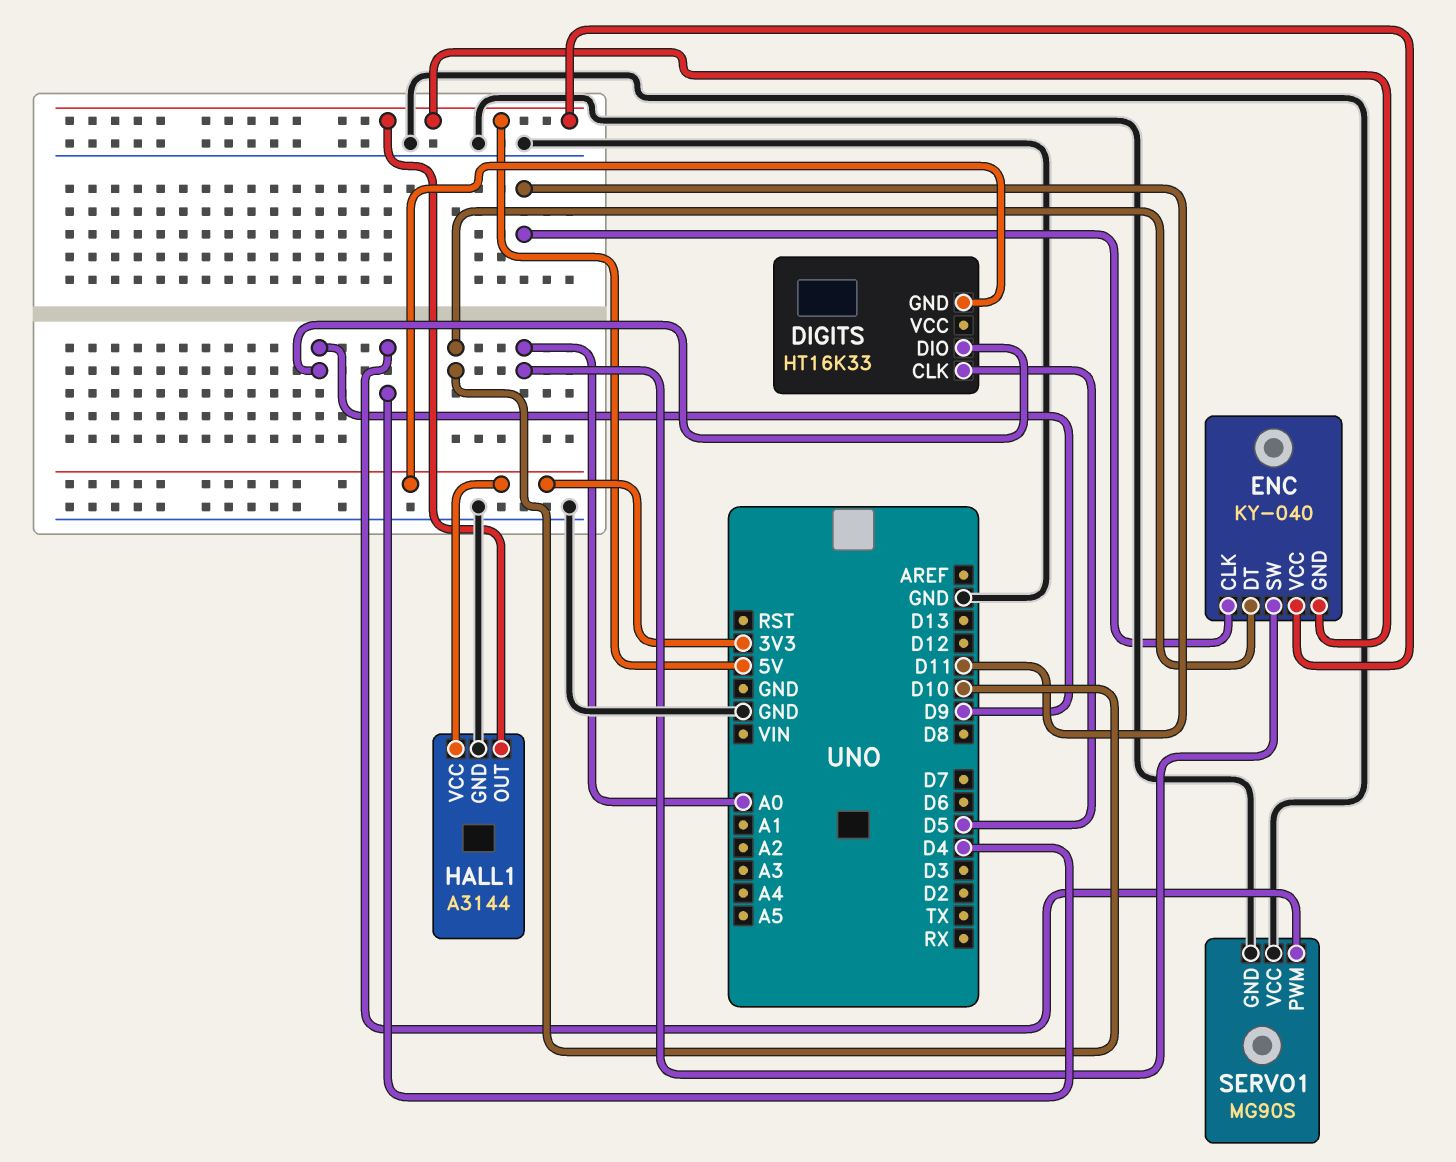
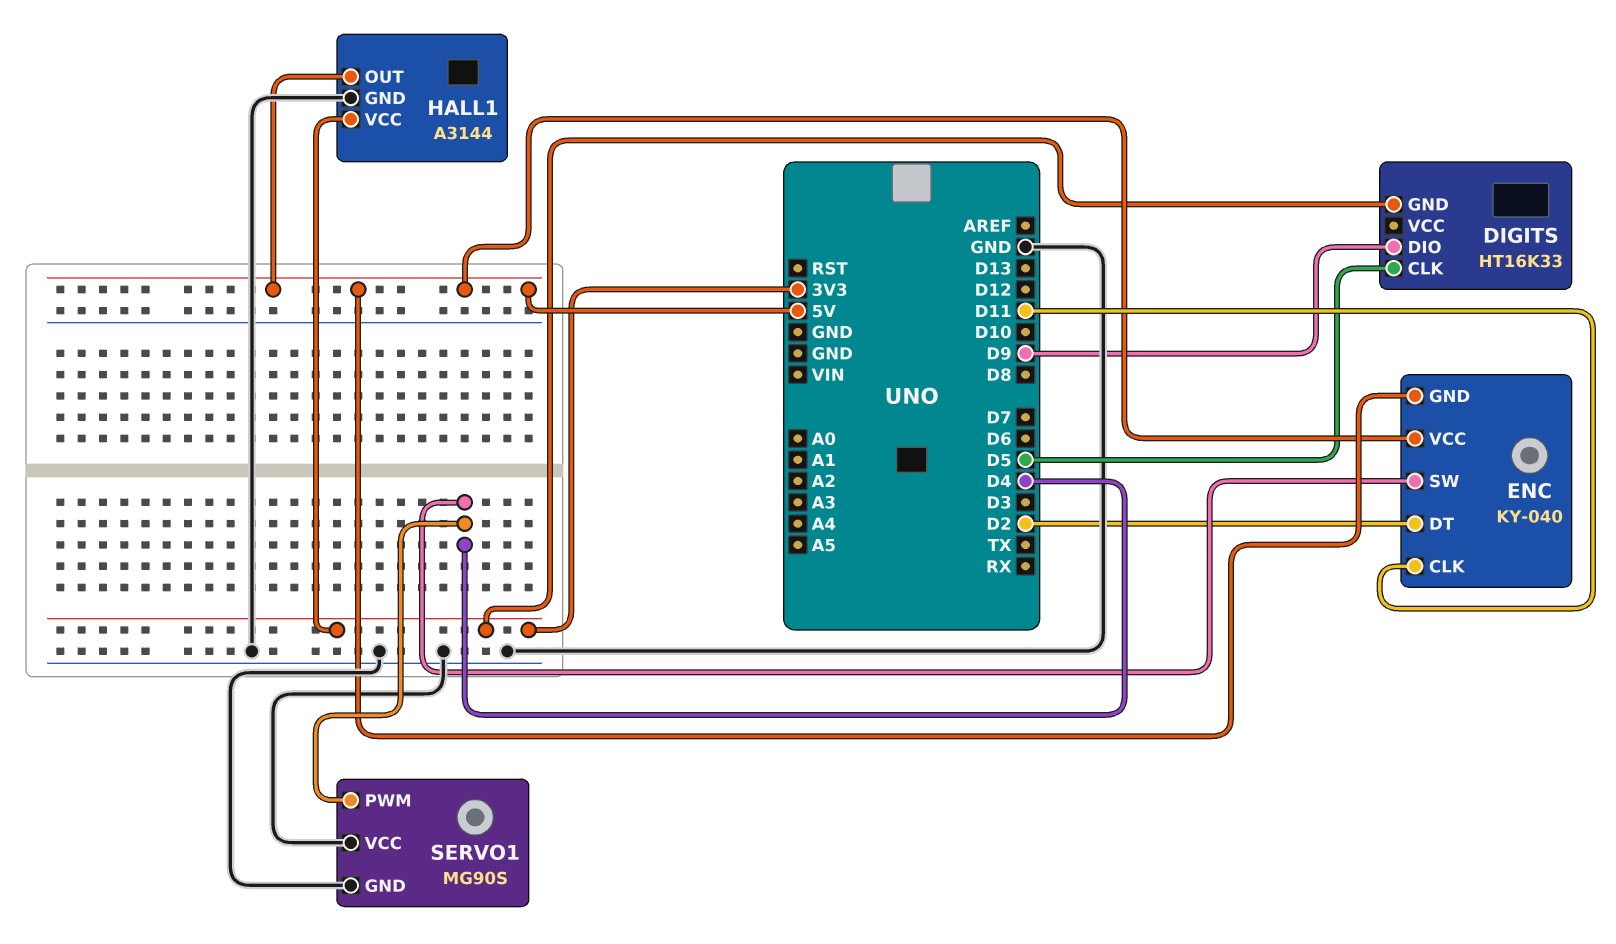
ENC pin DT: D10 -> D2
ENC pin SW: A0 -> D4

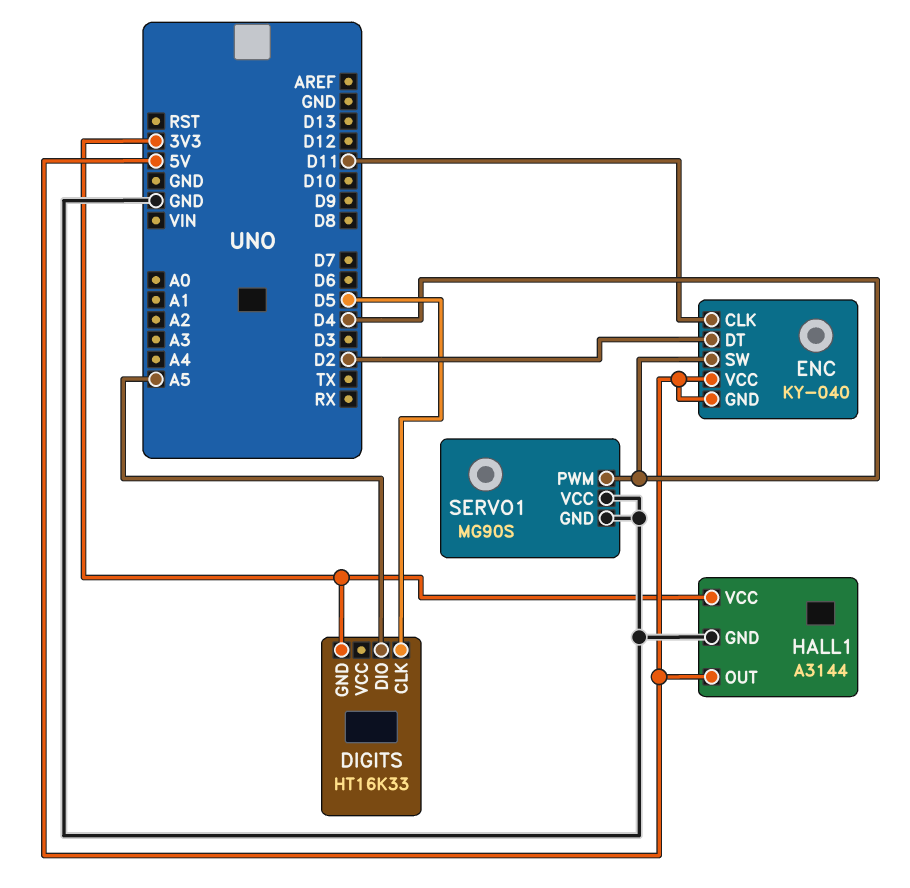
DIGITS pin DIO: D9 -> A5

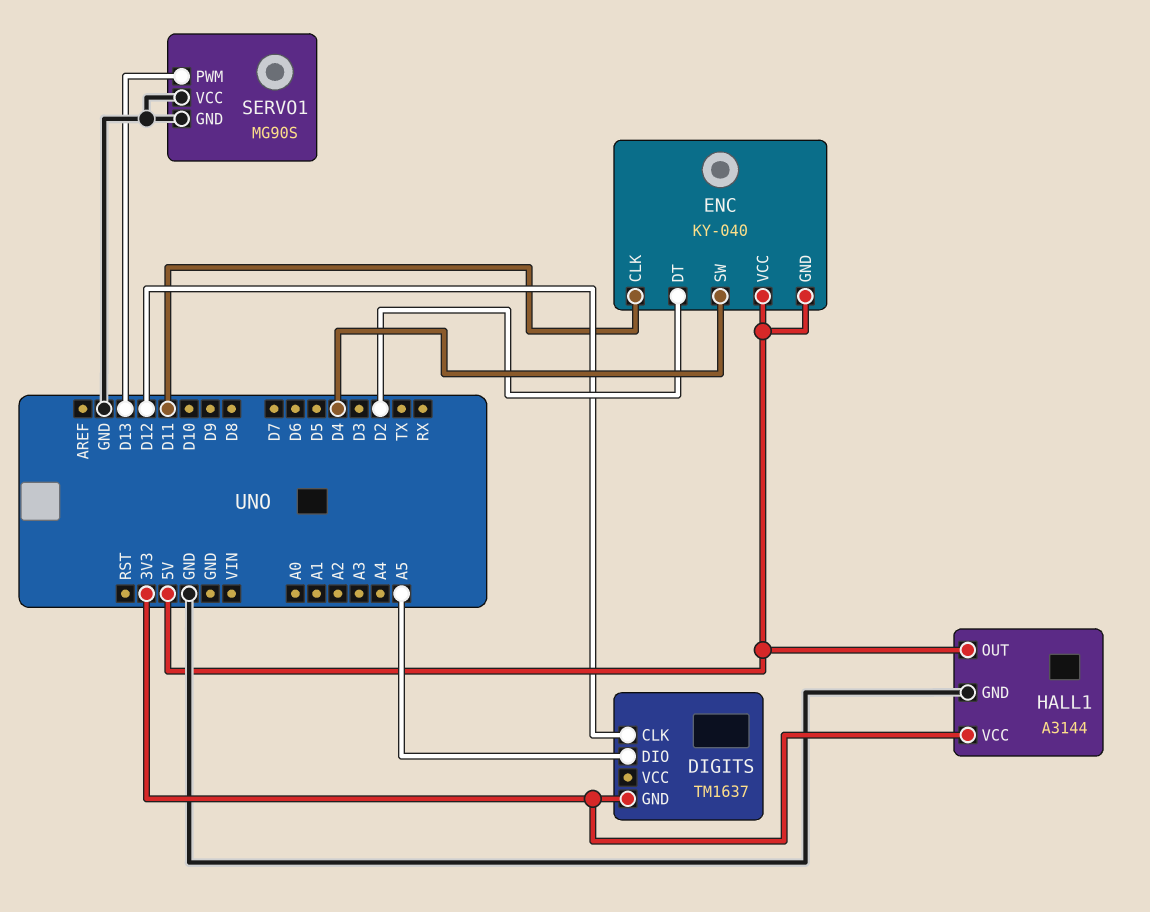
DIGITS: HT16K33 -> TM1637
DIGITS pin CLK: D5 -> D12
SERVO1 pin PWM: D4 -> D13

